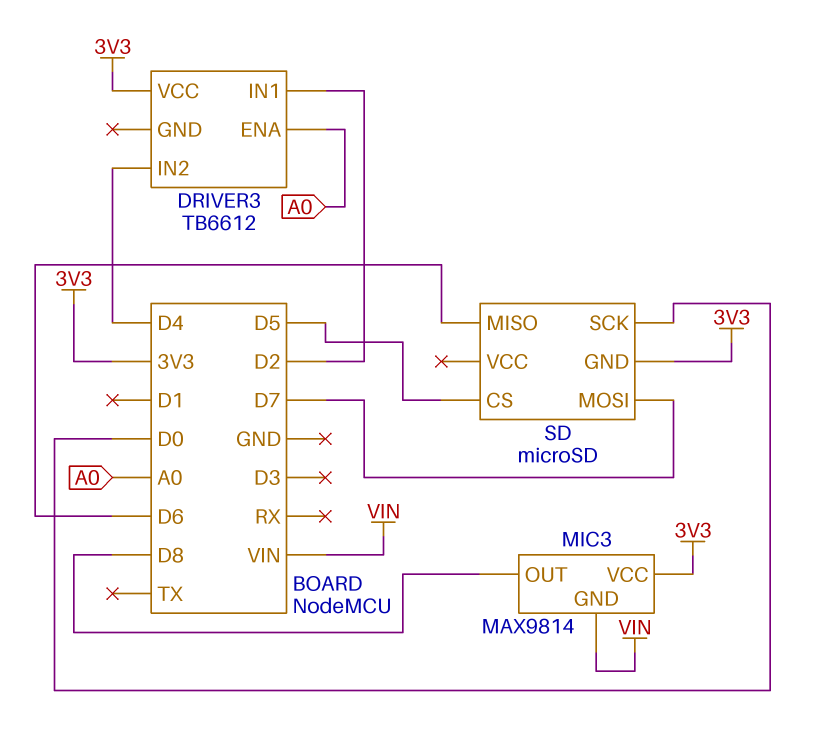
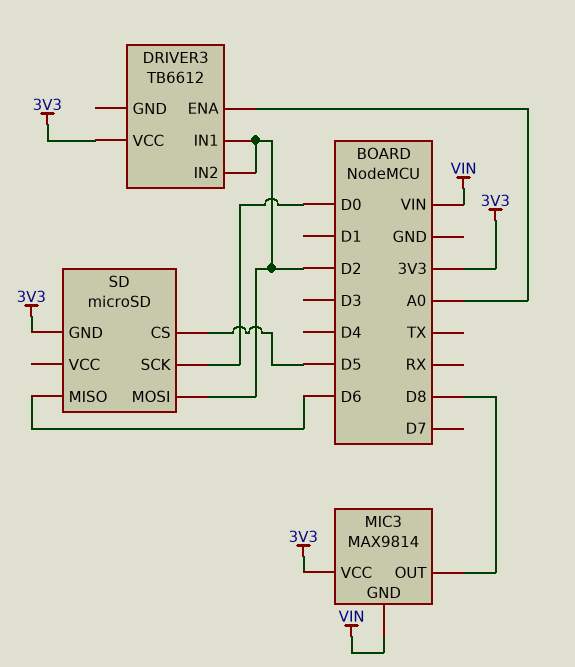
DRIVER3 pin IN2: D4 -> D2
SD pin MOSI: D7 -> D2

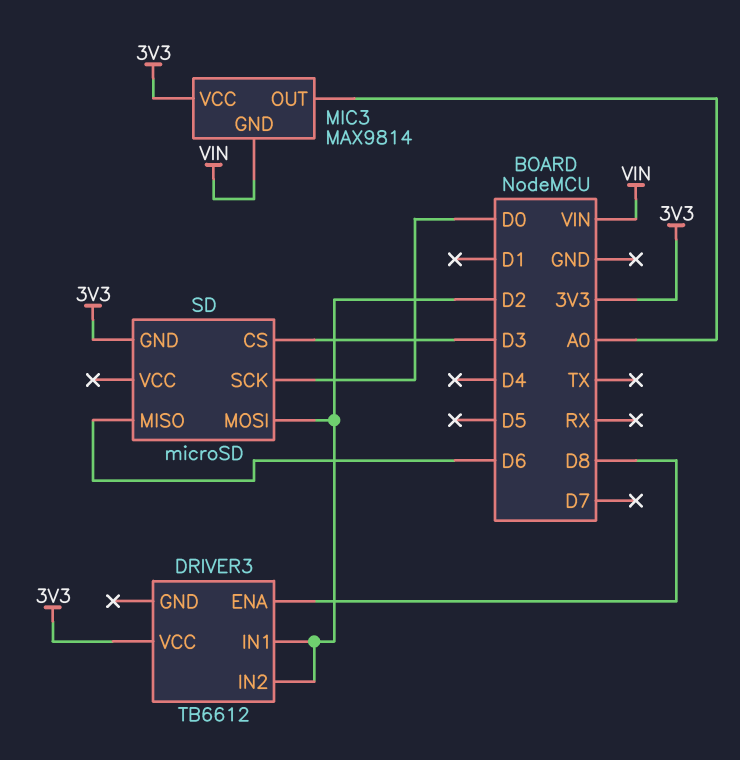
DRIVER3 pin ENA: A0 -> D8
MIC3 pin OUT: D8 -> A0
SD pin CS: D5 -> D3

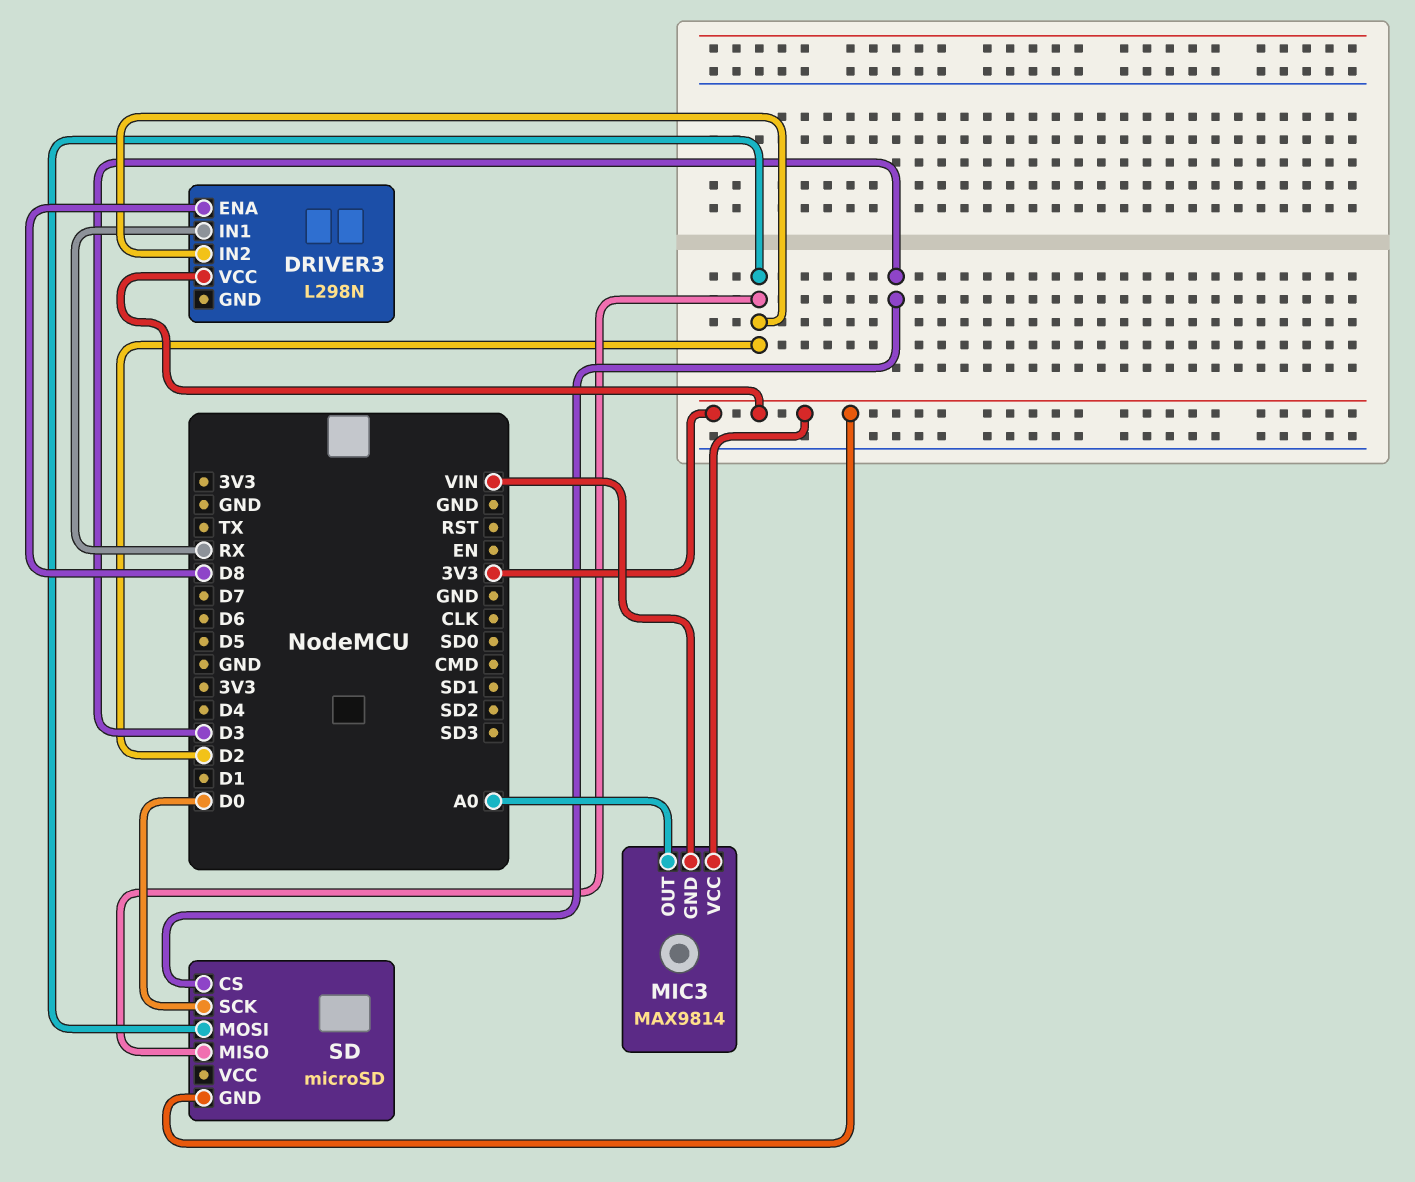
DRIVER3: TB6612 -> L298N
DRIVER3 pin IN1: D2 -> RX
SD pin MISO: D6 -> D2

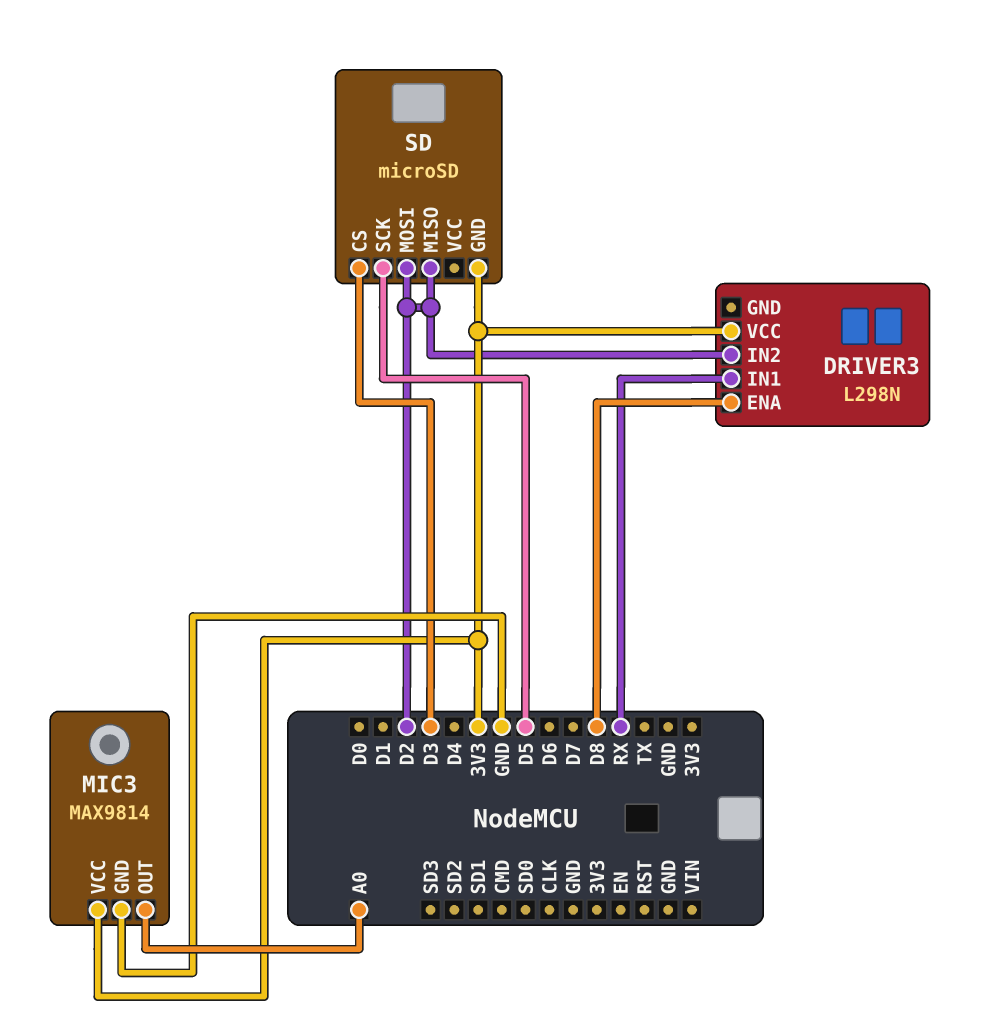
MIC3 pin GND: VIN -> GND
SD pin SCK: D0 -> D5

